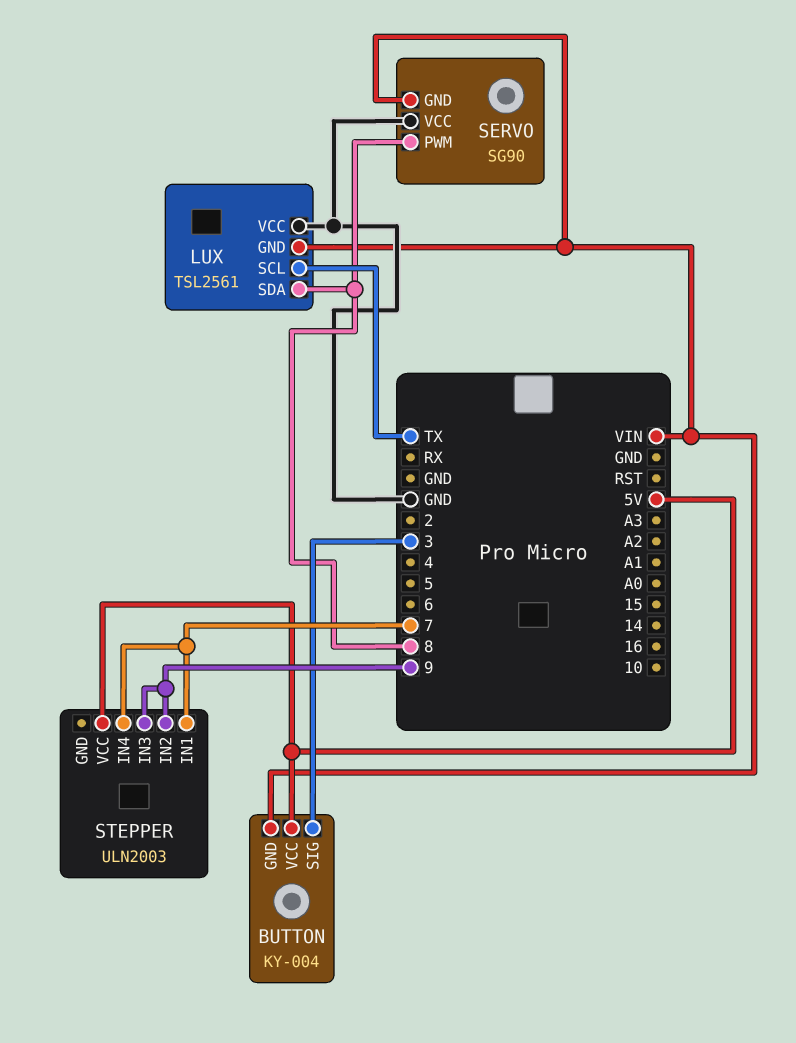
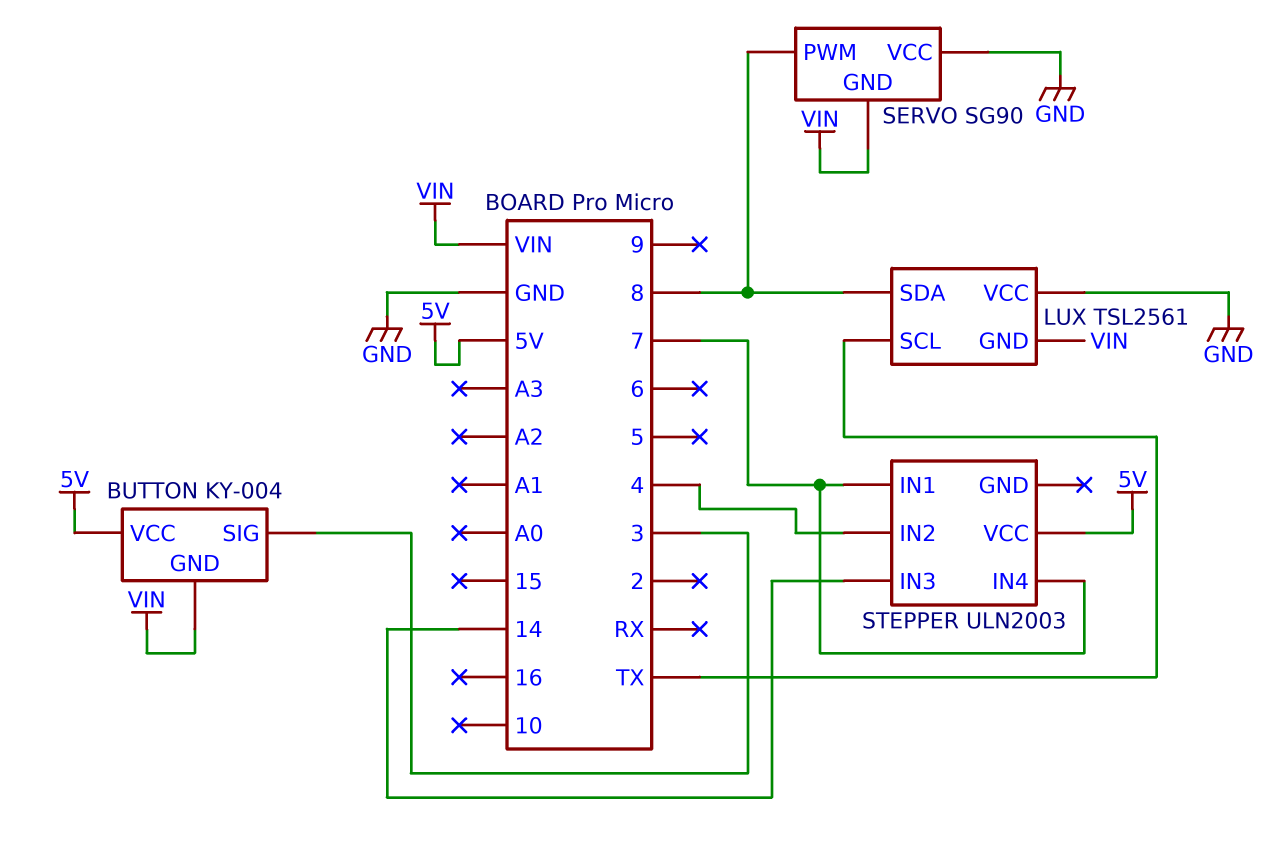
STEPPER pin IN2: 9 -> 4
STEPPER pin IN3: 9 -> 14

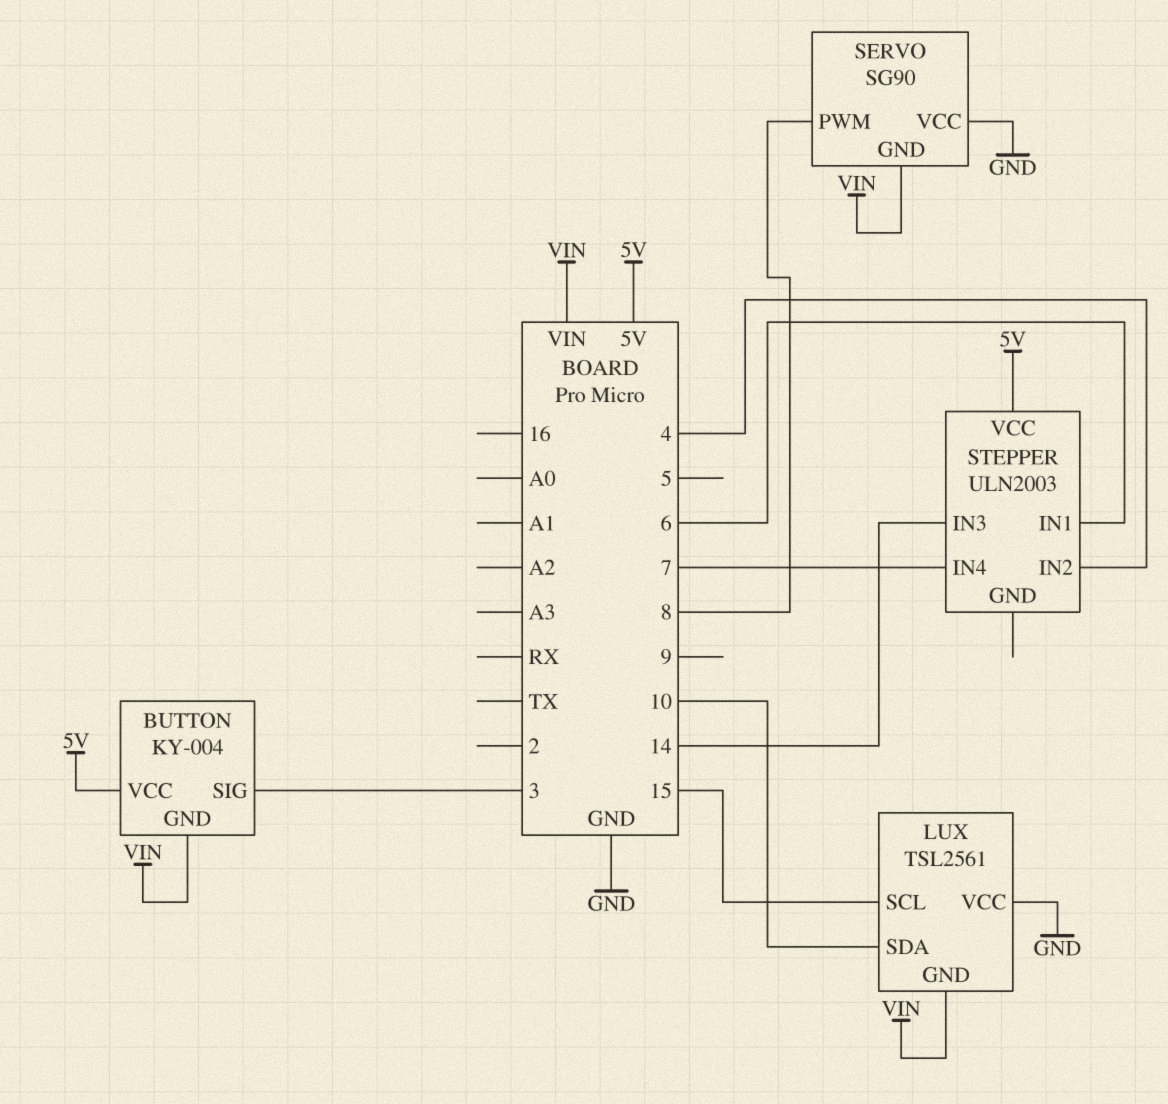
LUX pin SCL: TX -> 15
LUX pin SDA: 8 -> 10
STEPPER pin IN1: 7 -> 6

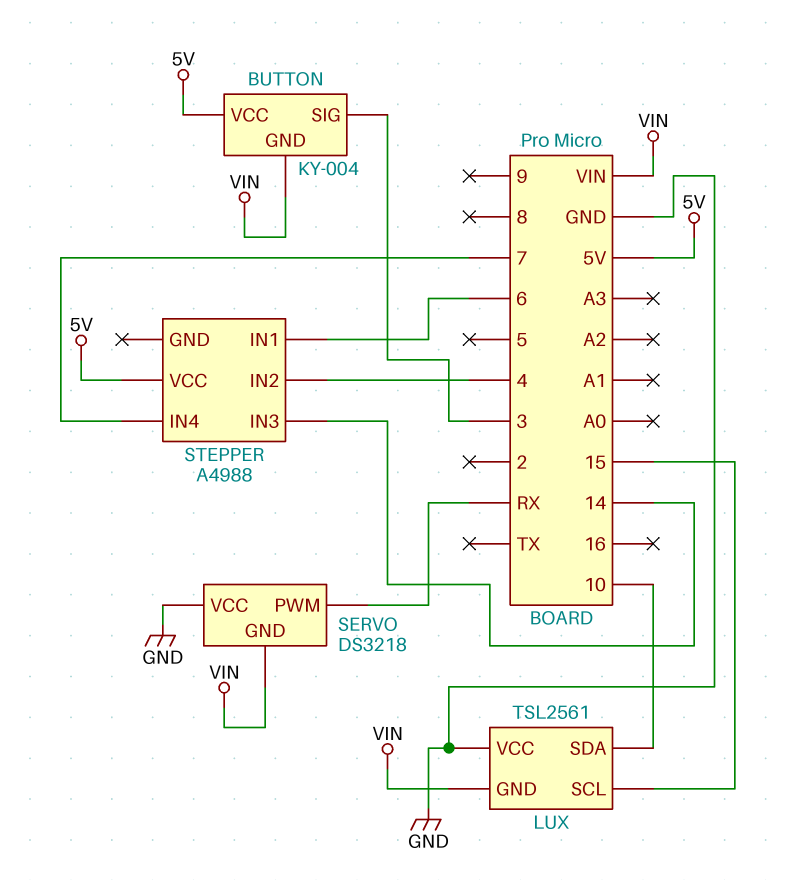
SERVO: SG90 -> DS3218
SERVO pin PWM: 8 -> RX
STEPPER: ULN2003 -> A4988

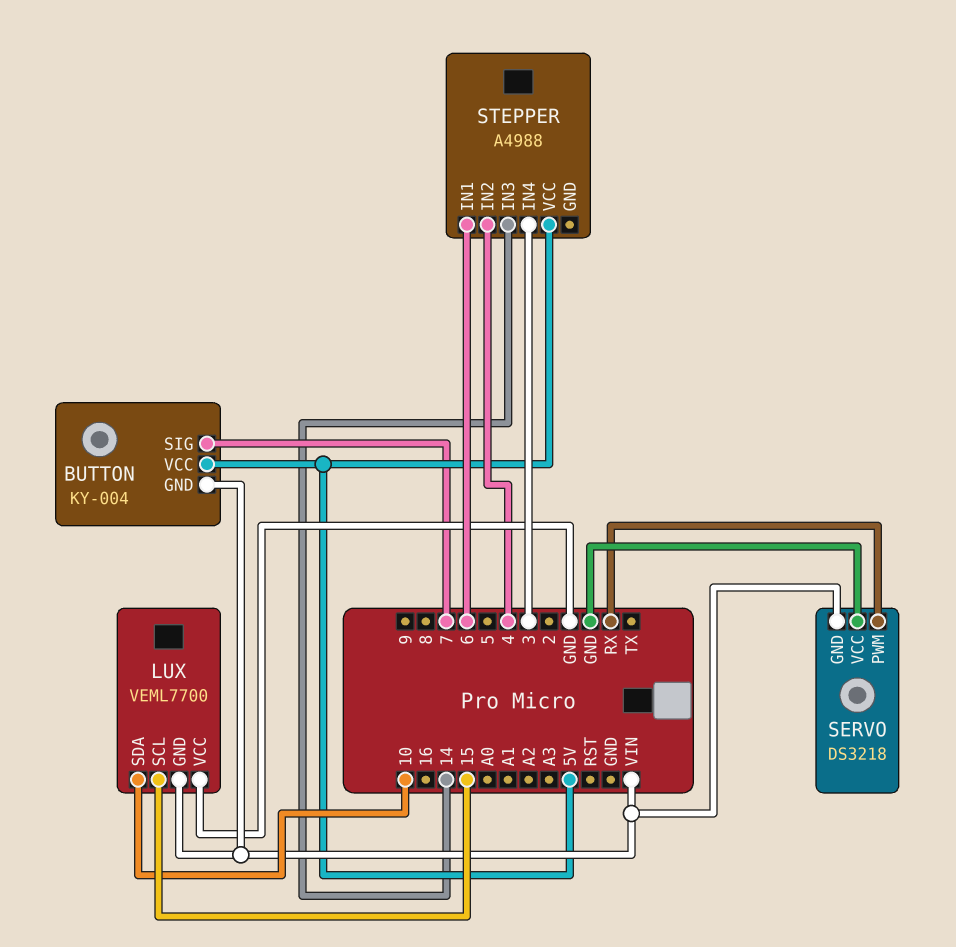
BUTTON pin SIG: 3 -> 7
LUX: TSL2561 -> VEML7700
STEPPER pin IN4: 7 -> 3

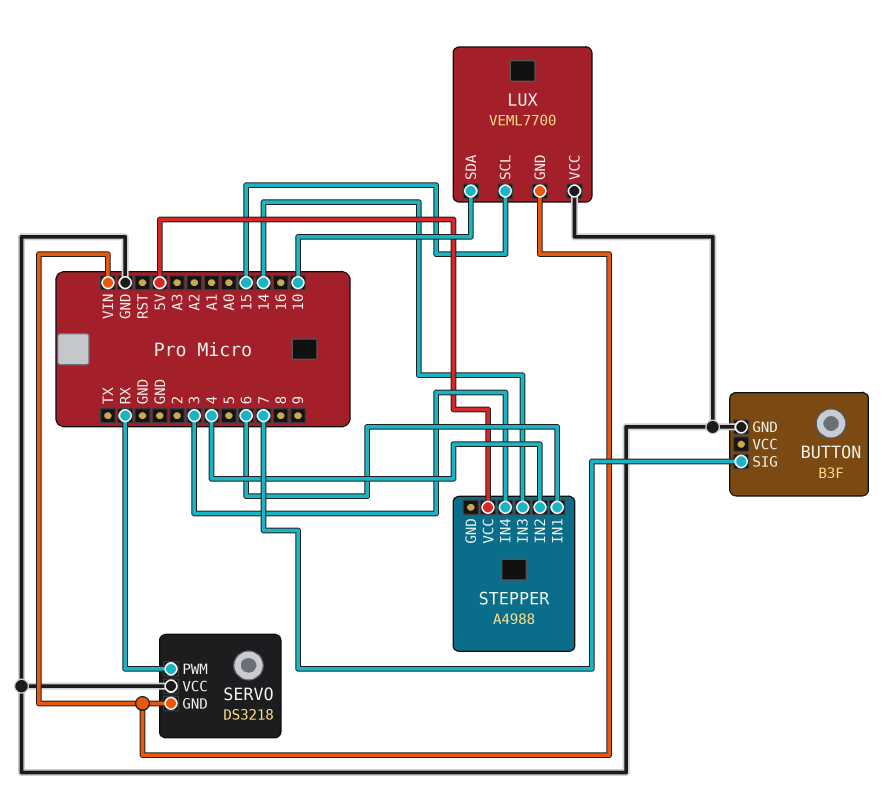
BUTTON: KY-004 -> B3F
BUTTON pin GND: VIN -> GND
BUTTON pin VCC: 5V -> none

